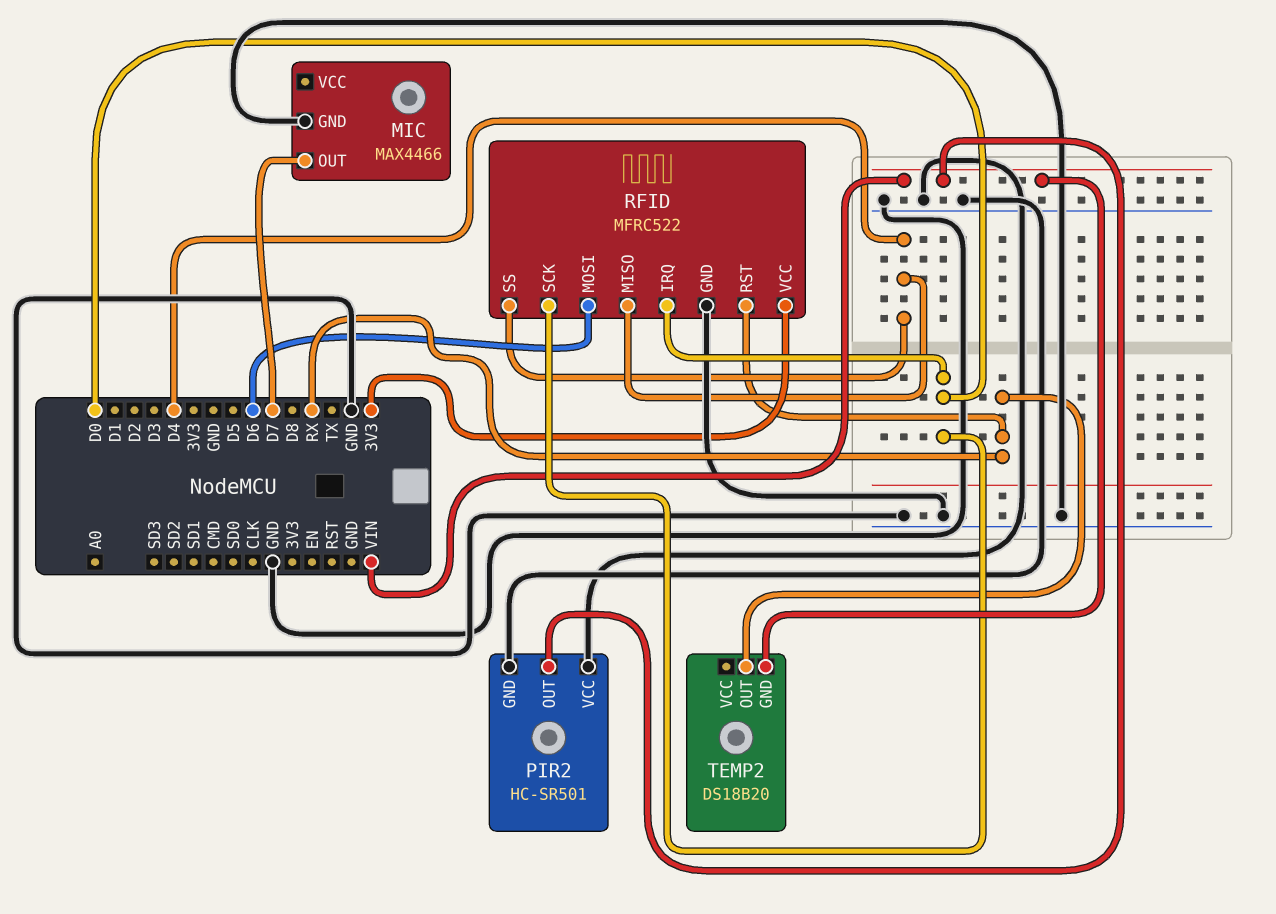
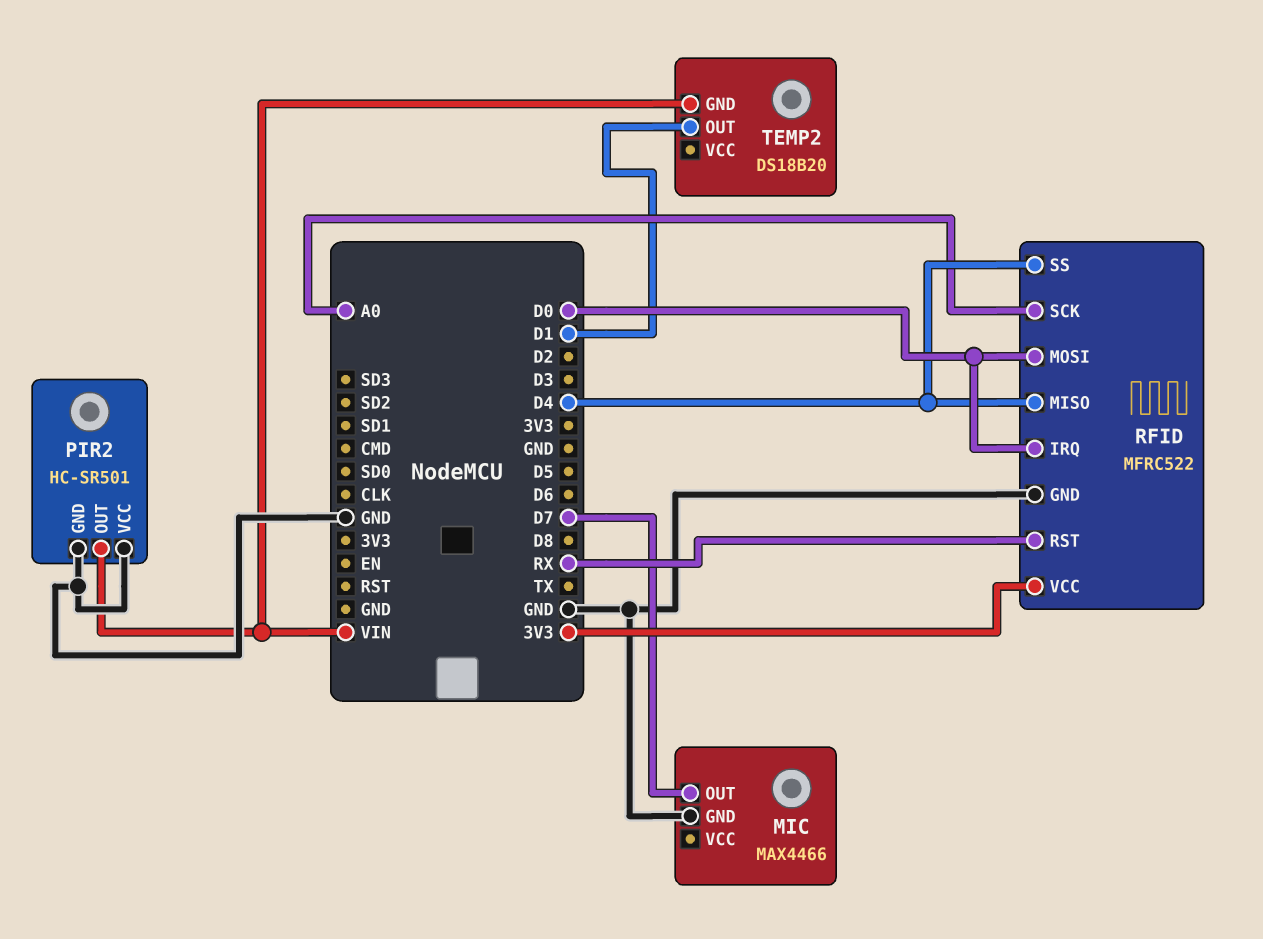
RFID pin MOSI: D6 -> D0
RFID pin SCK: D0 -> A0
TEMP2 pin OUT: RX -> D1

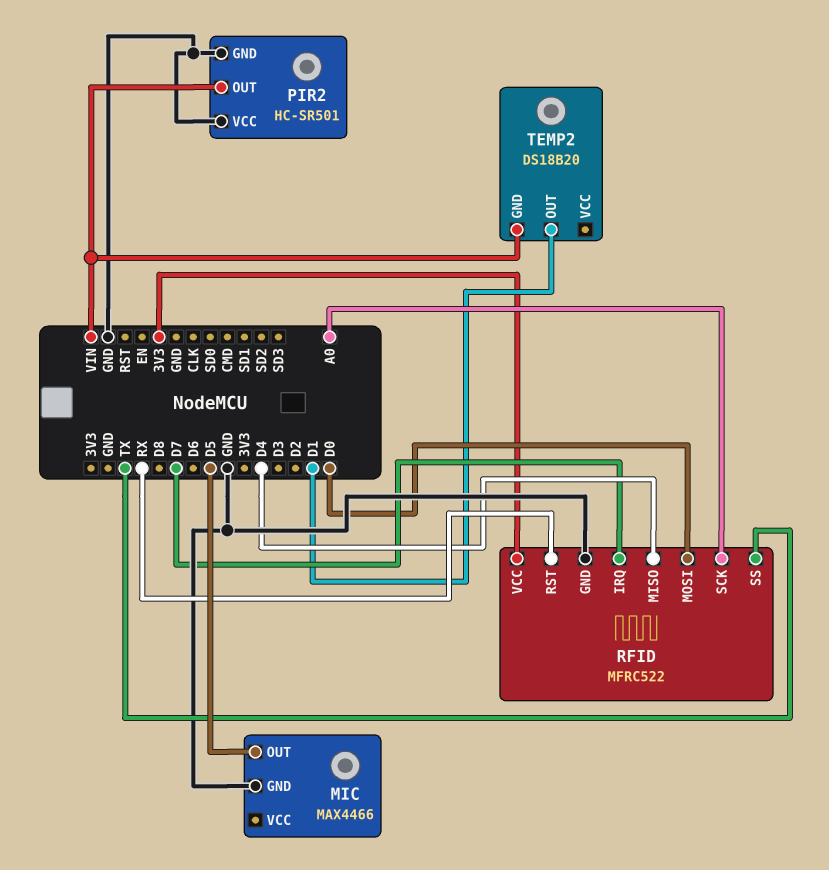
MIC pin OUT: D7 -> D5
RFID pin IRQ: D0 -> D7
RFID pin SS: D4 -> TX

